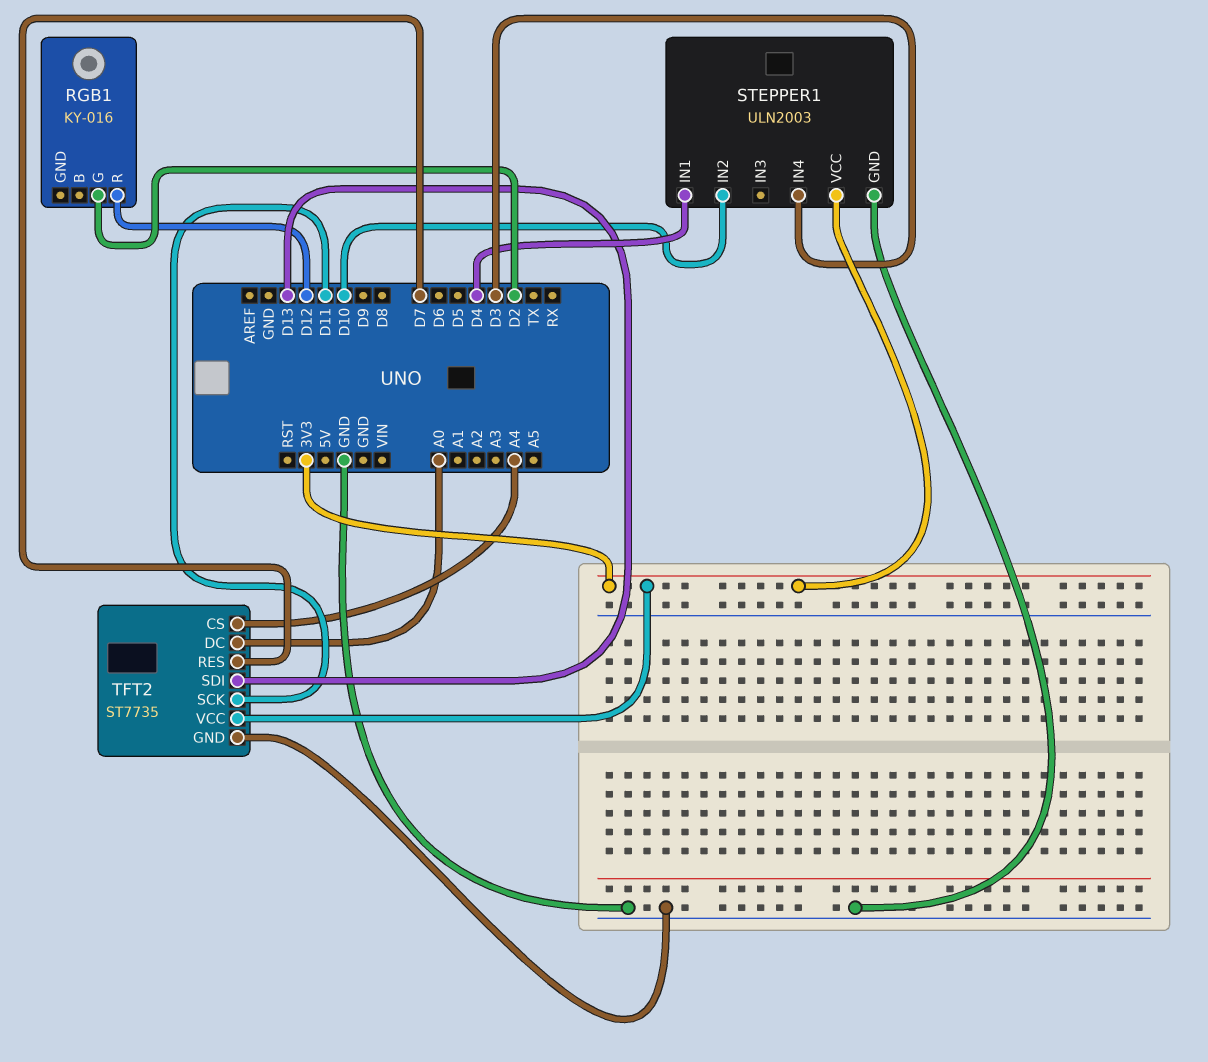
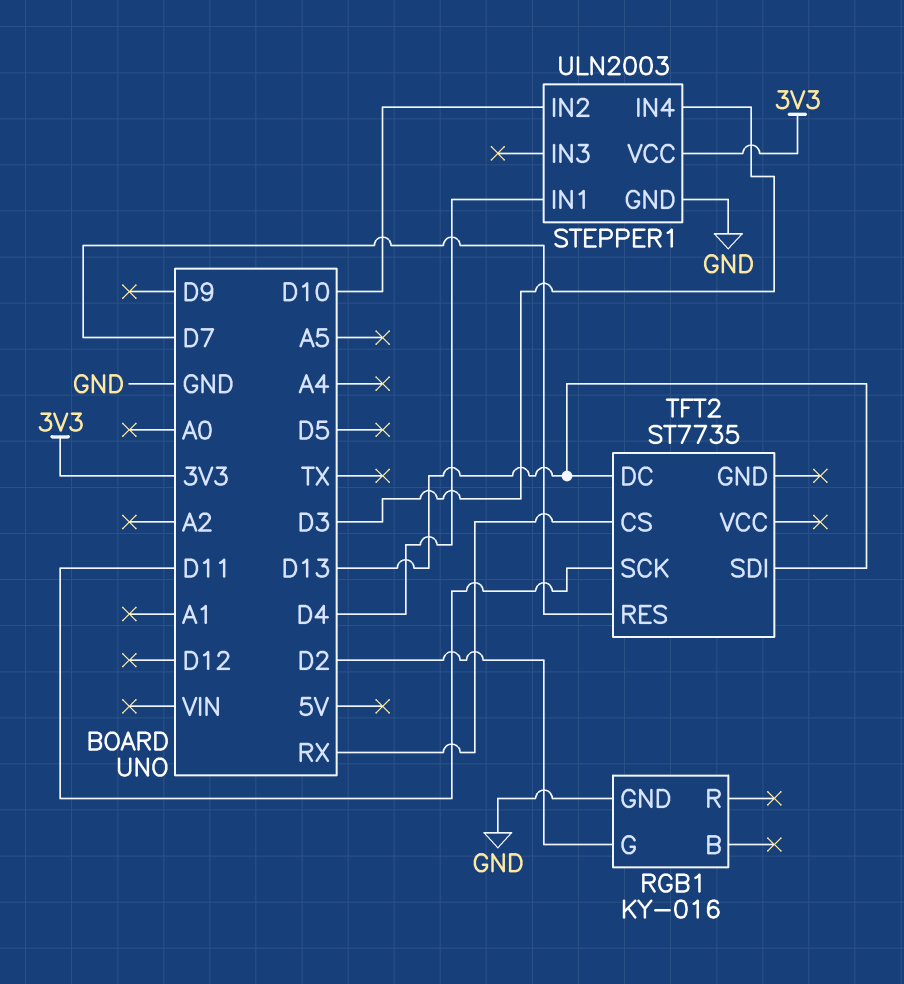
RGB1 pin GND: none -> GND
RGB1 pin R: D12 -> none
TFT2 pin CS: A4 -> RX
TFT2 pin DC: A0 -> D13
TFT2 pin GND: GND -> none
TFT2 pin VCC: 3V3 -> none

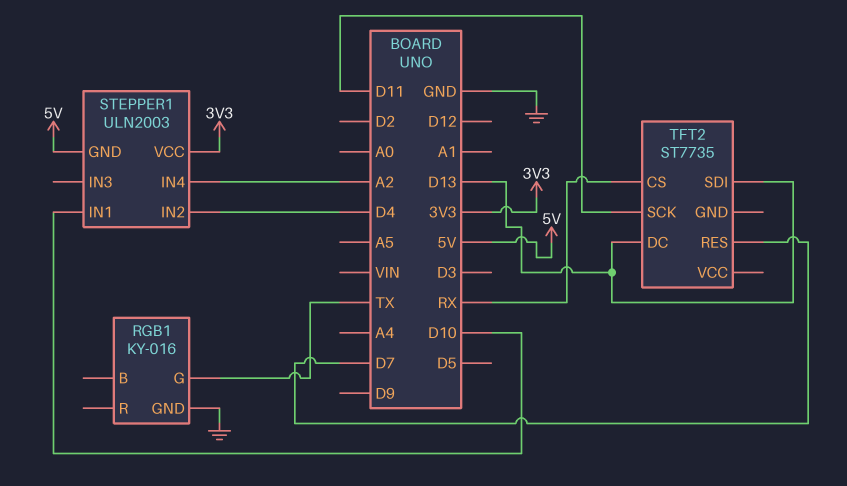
RGB1 pin G: D2 -> TX
STEPPER1 pin GND: GND -> 5V
STEPPER1 pin IN1: D4 -> D10
STEPPER1 pin IN2: D10 -> D4
STEPPER1 pin IN4: D3 -> A2

